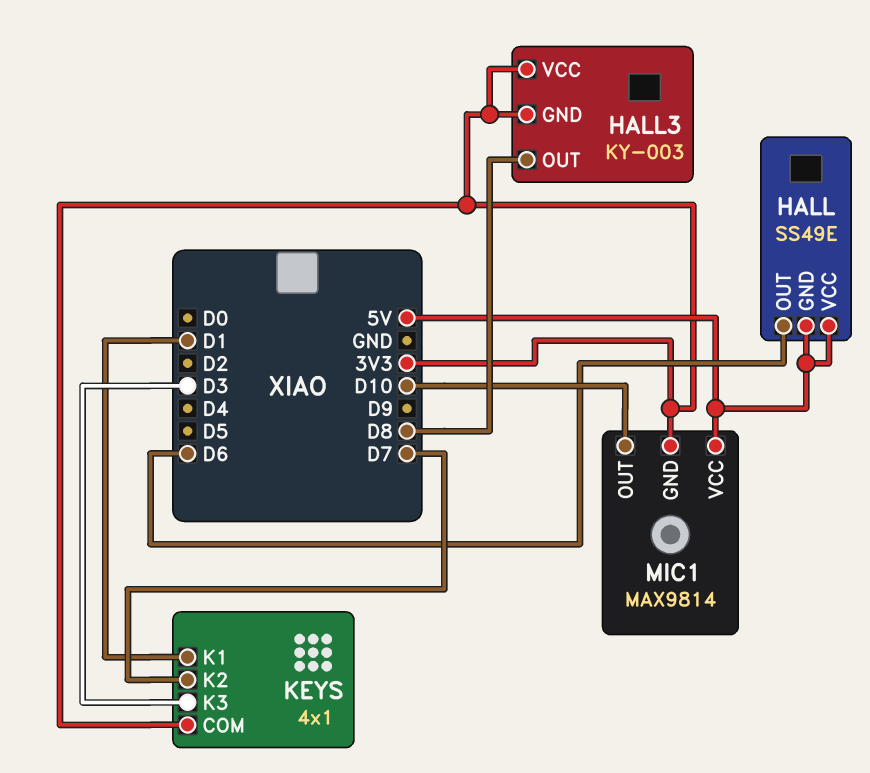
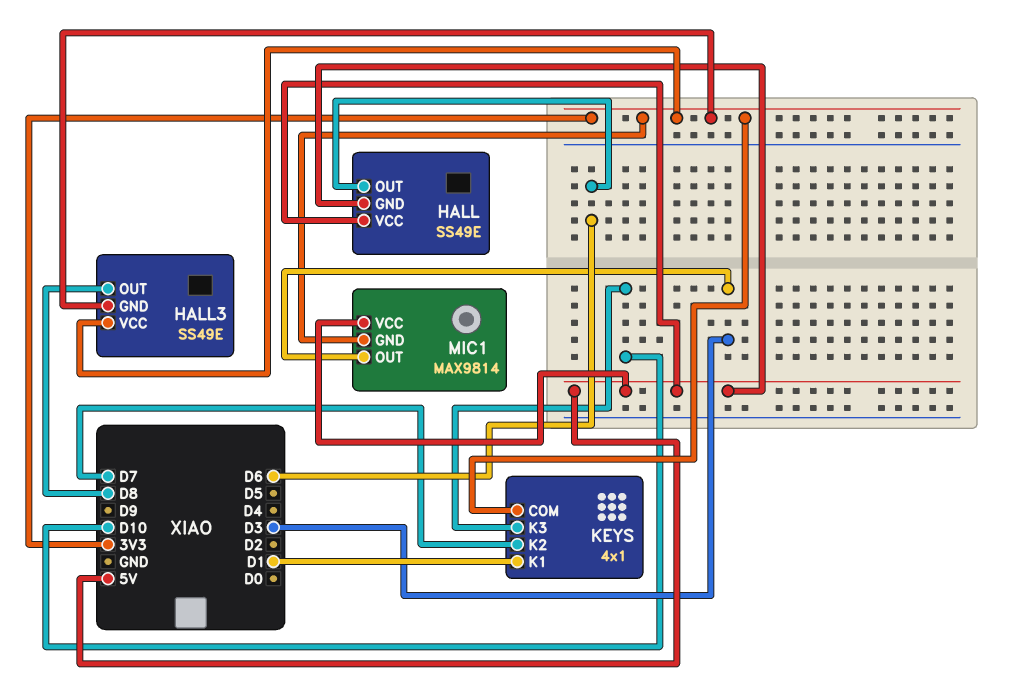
HALL3: KY-003 -> SS49E
KEYS pin K3: D3 -> D10
MIC1 pin OUT: D10 -> D3

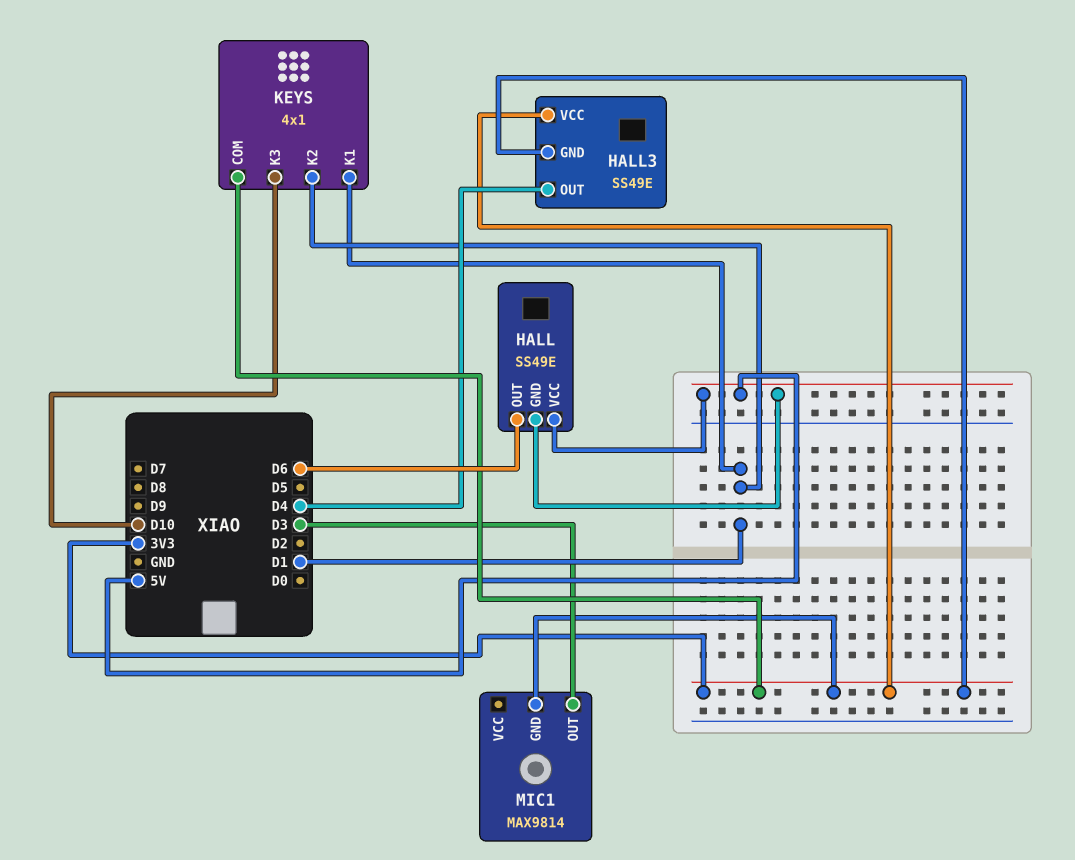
HALL3 pin OUT: D8 -> D4
KEYS pin K2: D7 -> D1
MIC1 pin VCC: 5V -> none

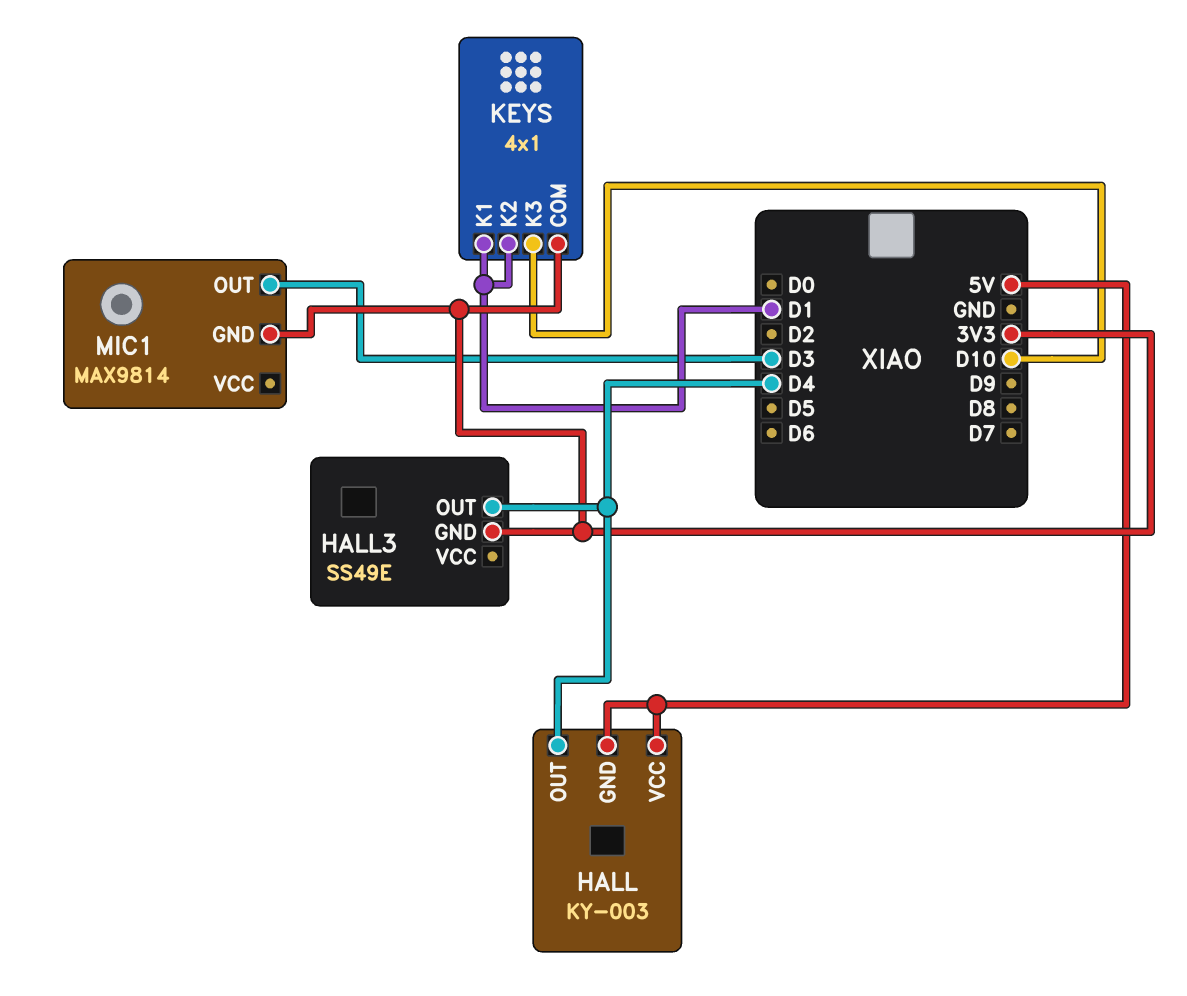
HALL: SS49E -> KY-003
HALL pin OUT: D6 -> D4
HALL3 pin VCC: 3V3 -> none

